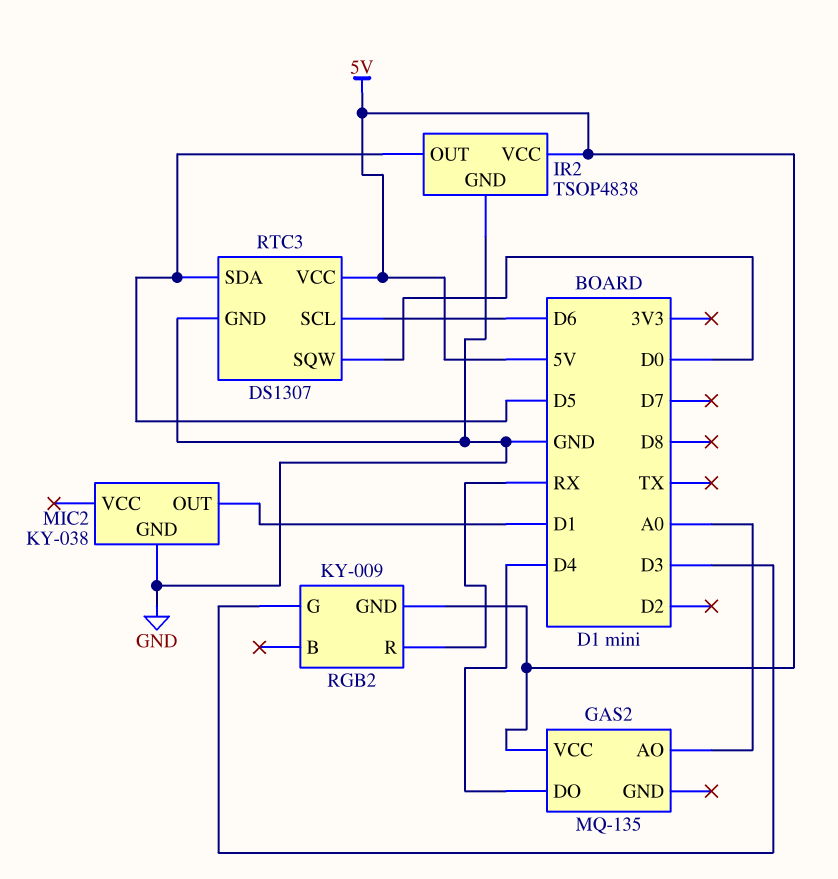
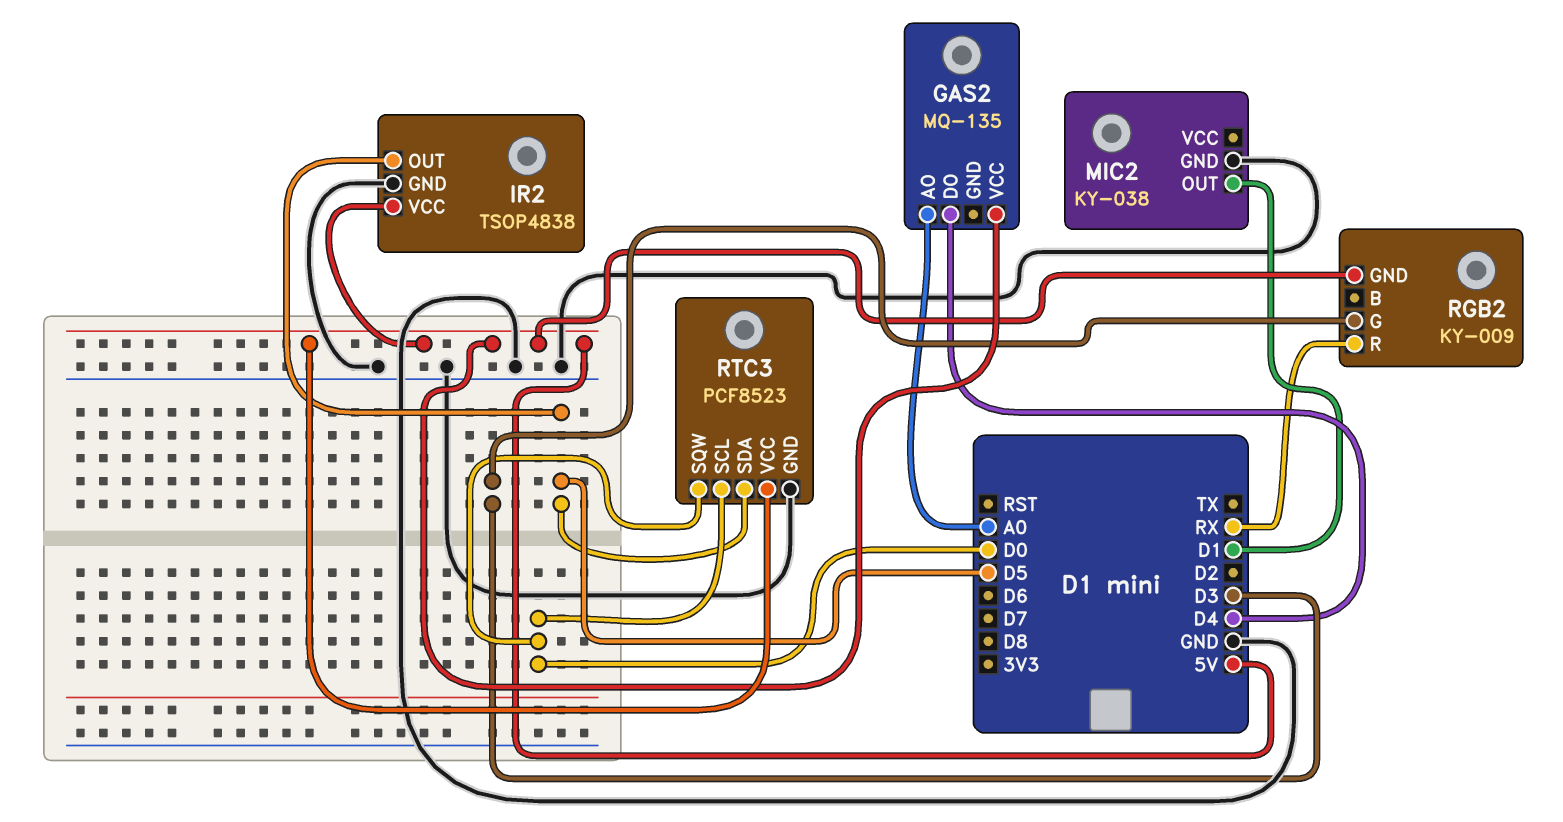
RTC3: DS1307 -> PCF8523
RTC3 pin SCL: D6 -> D0

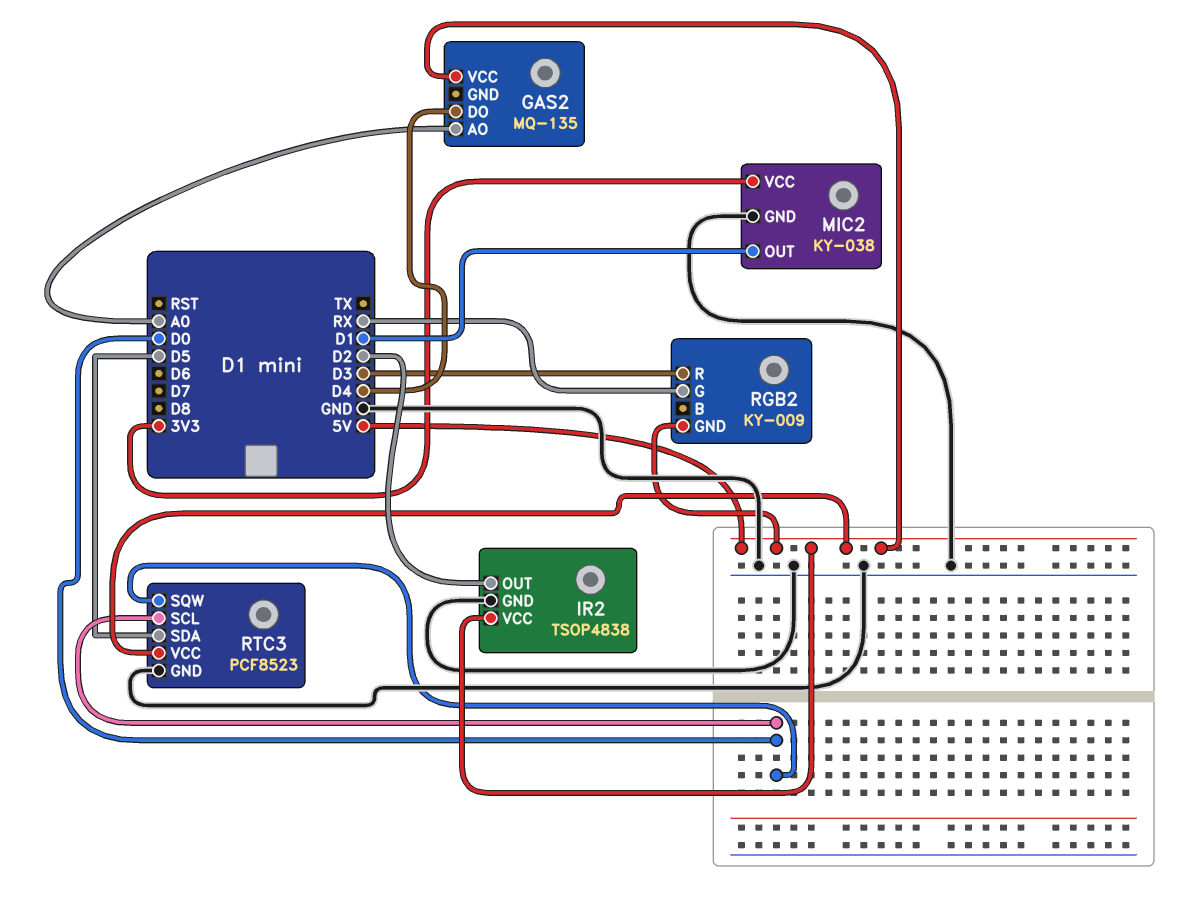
IR2 pin OUT: D5 -> D2
MIC2 pin VCC: none -> 3V3
RGB2 pin G: D3 -> RX
RGB2 pin R: RX -> D3

